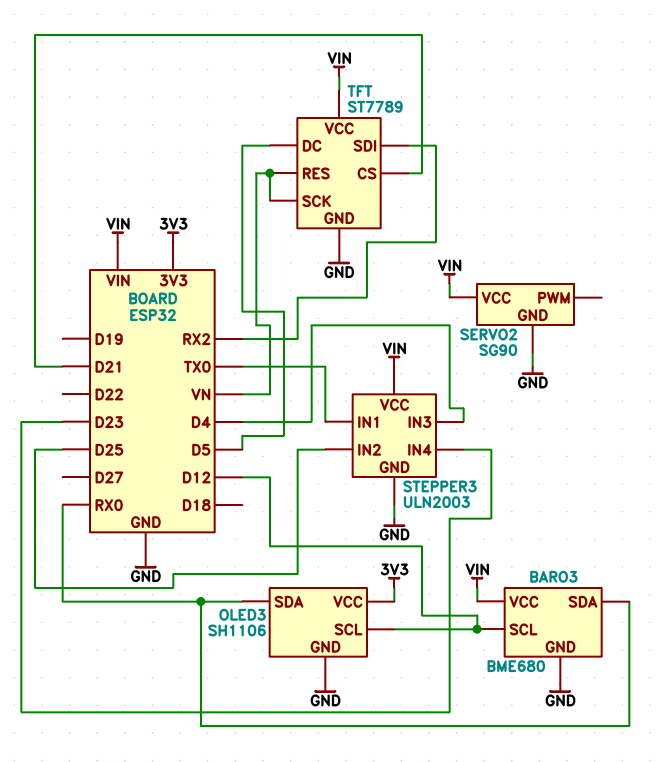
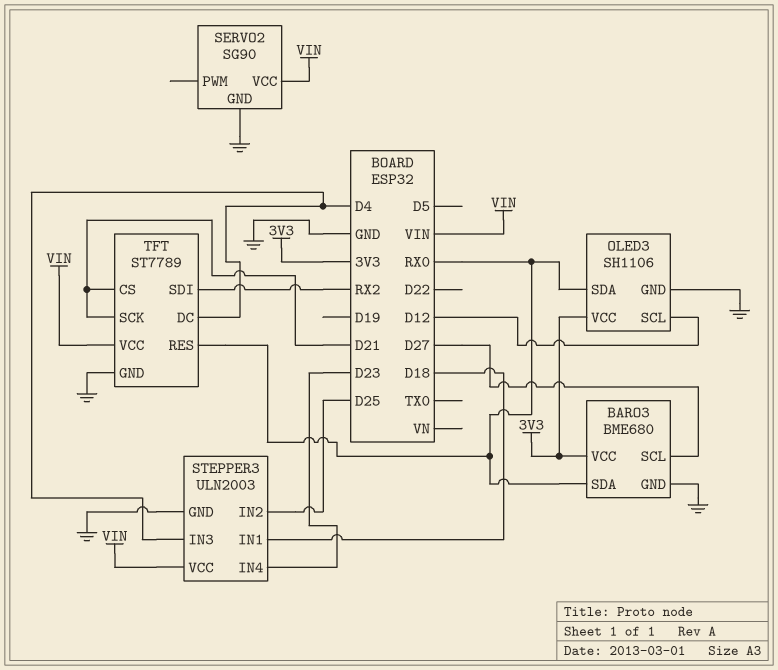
BARO3 pin SCL: D12 -> D27
BARO3 pin VCC: VIN -> 3V3
STEPPER3 pin IN1: TX0 -> D18
TFT pin DC: D5 -> D4
TFT pin RES: VN -> RX0
TFT pin SCK: VN -> D21

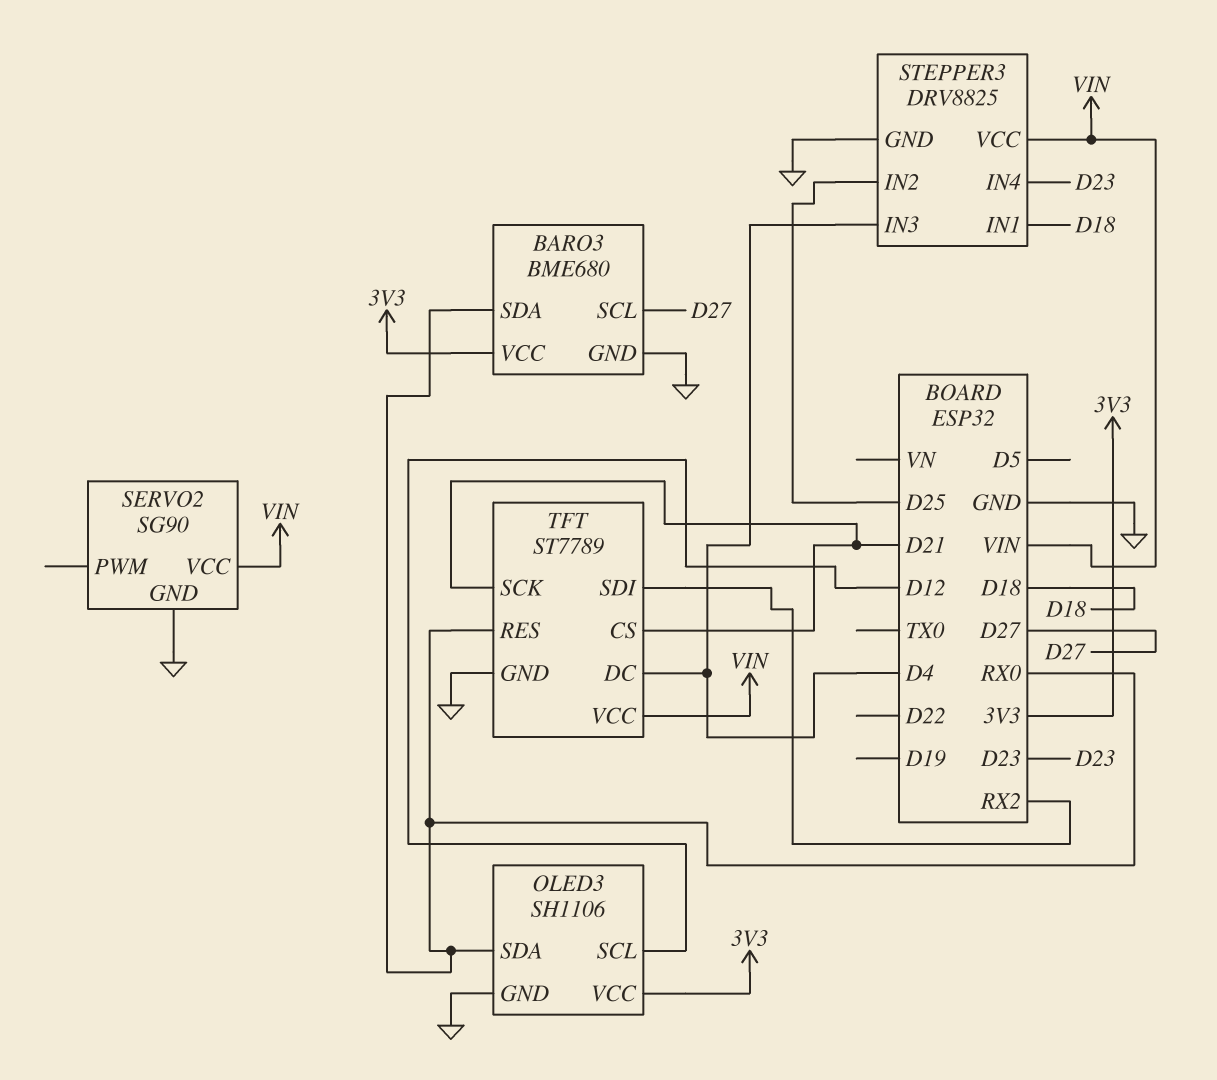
STEPPER3: ULN2003 -> DRV8825

